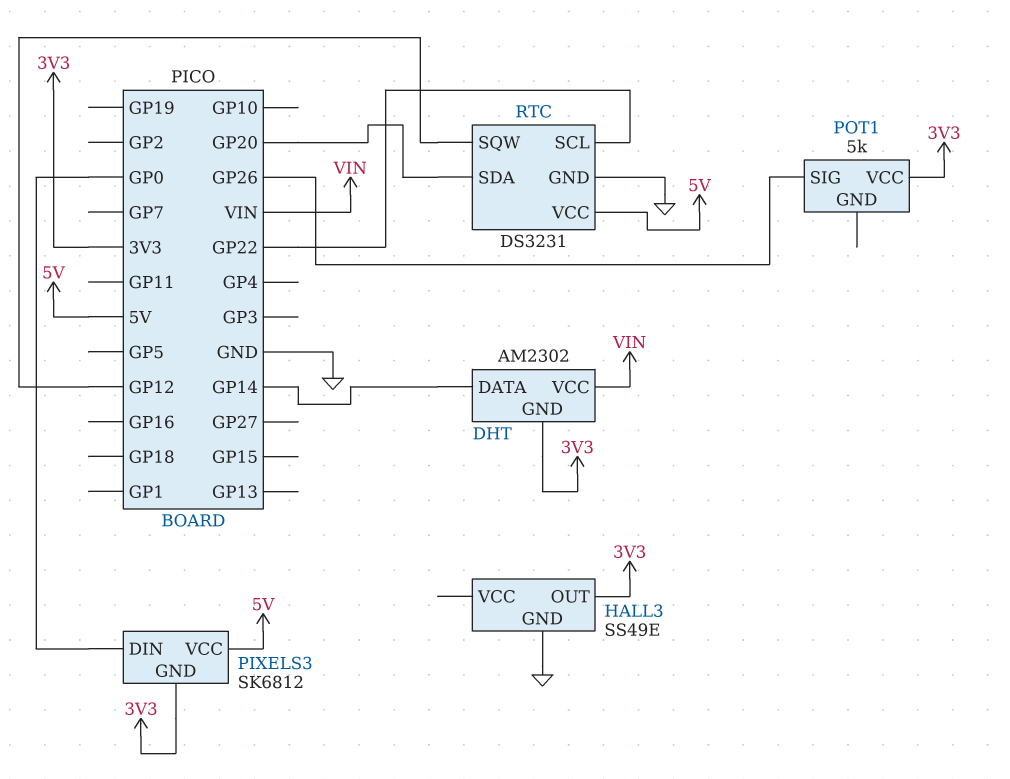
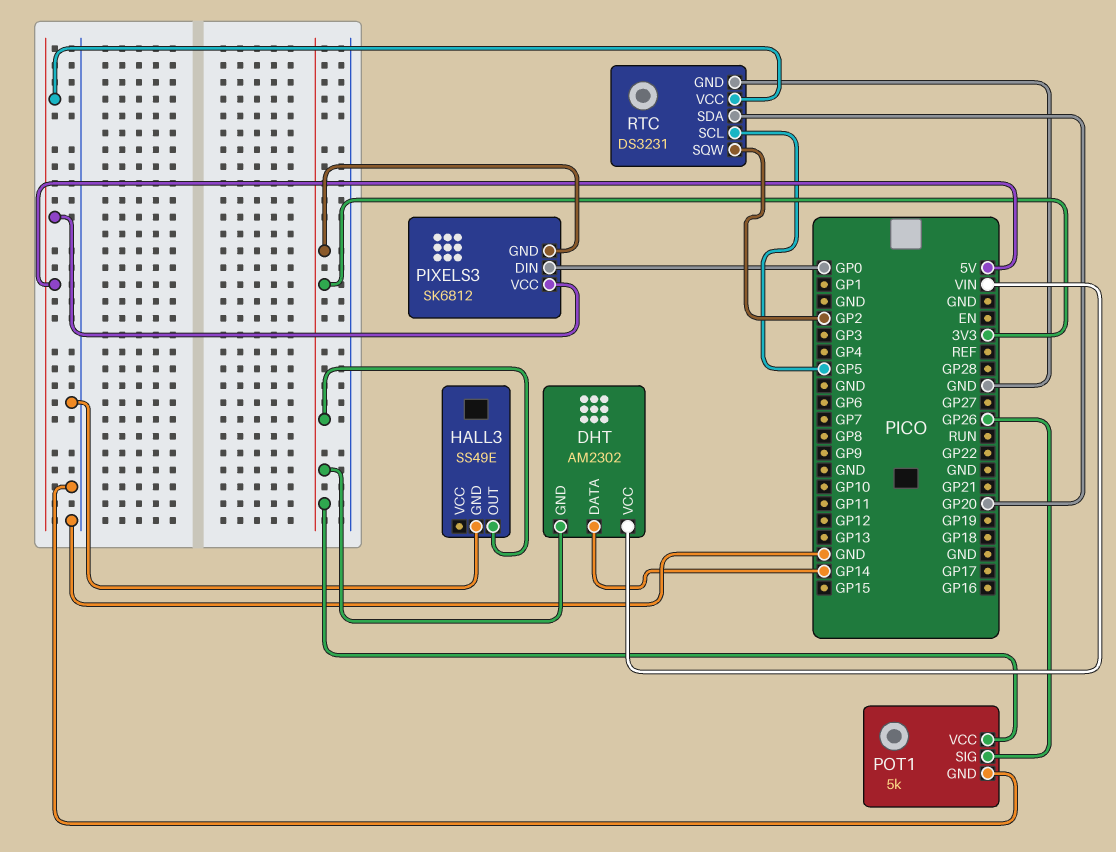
POT1 pin GND: none -> GND
RTC pin SCL: GP22 -> GP5
RTC pin SQW: GP12 -> GP2

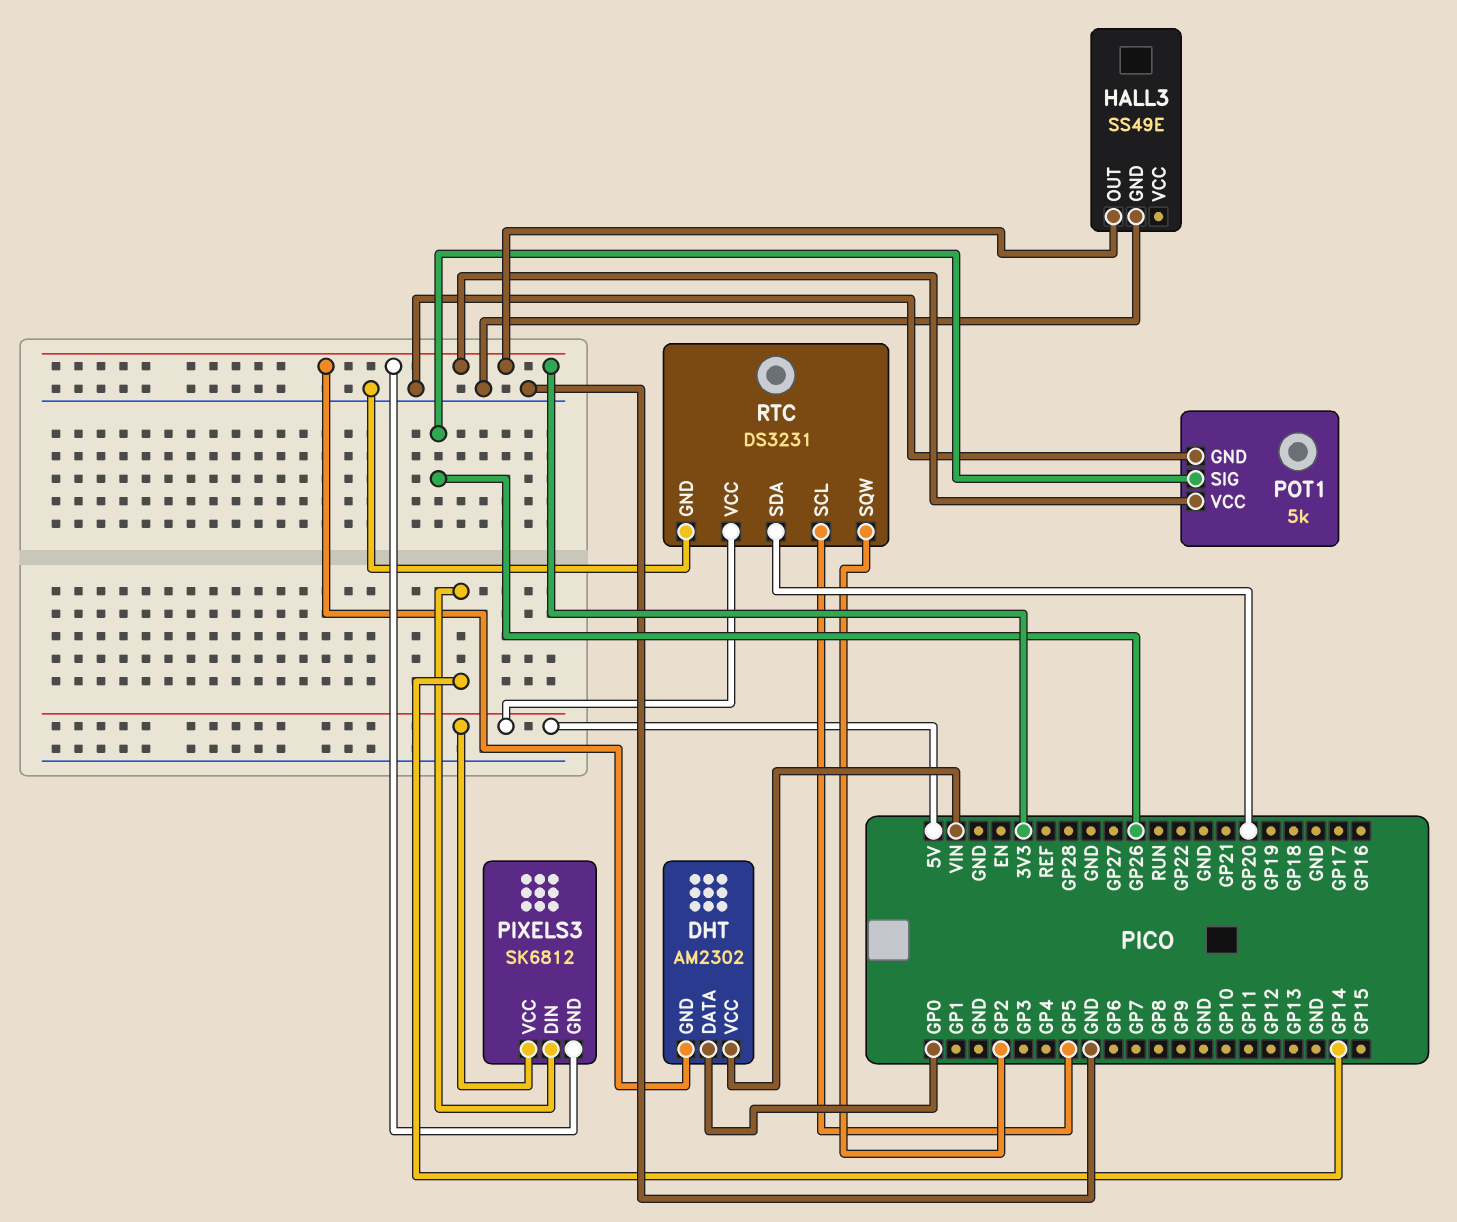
DHT pin DATA: GP14 -> GP0
PIXELS3 pin DIN: GP0 -> GP14

